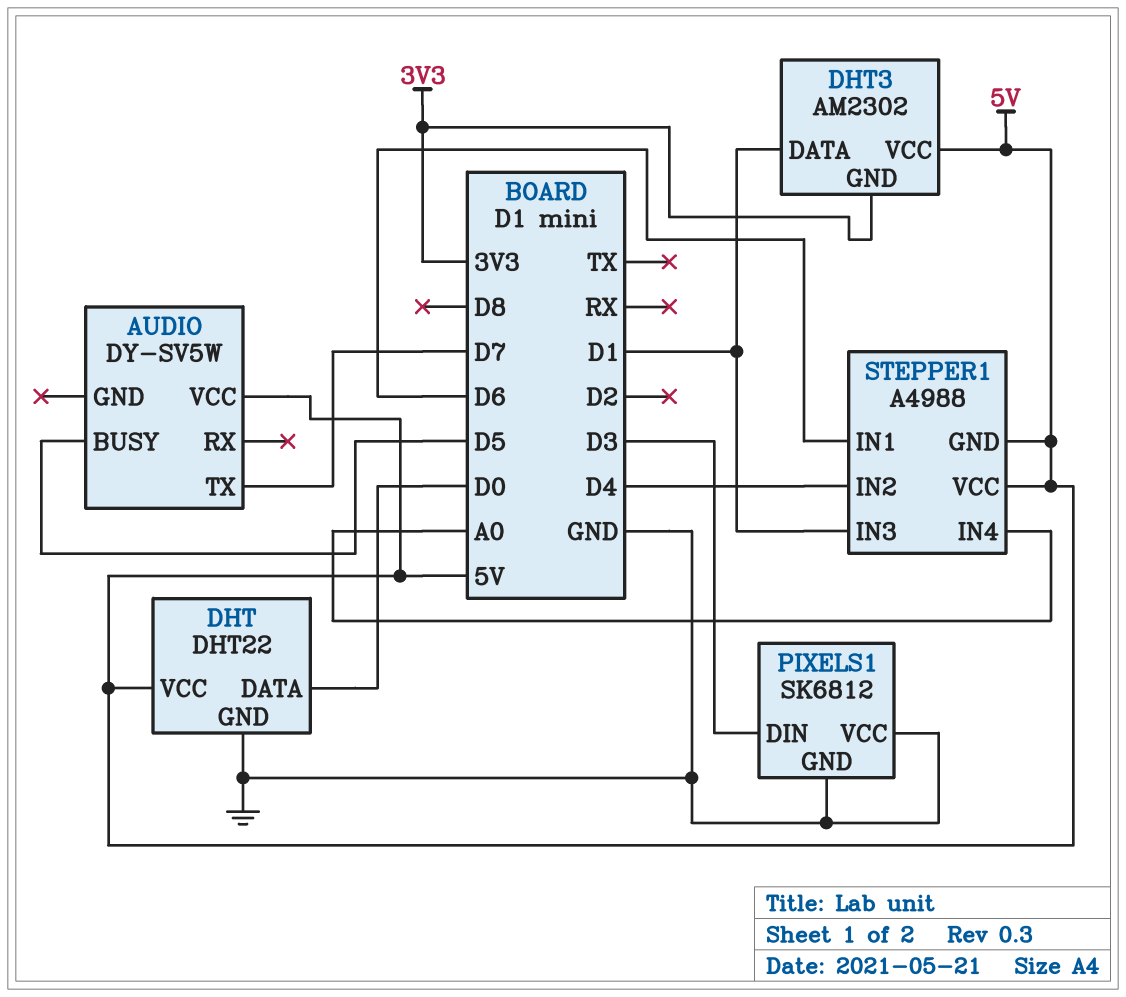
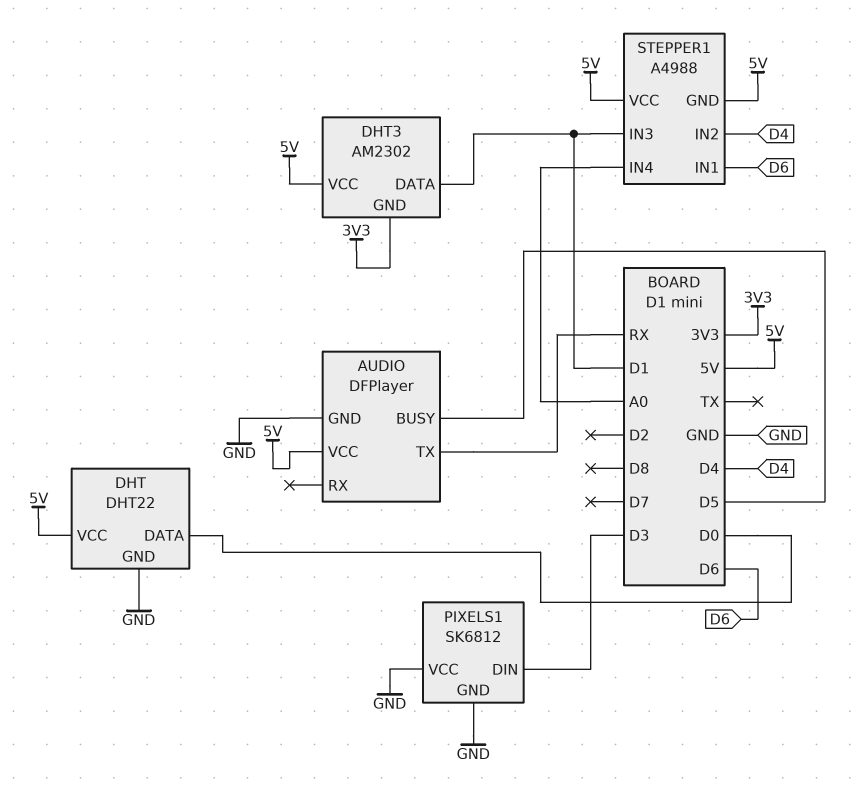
AUDIO: DY-SV5W -> DFPlayer
AUDIO pin GND: none -> GND
AUDIO pin TX: D7 -> RX

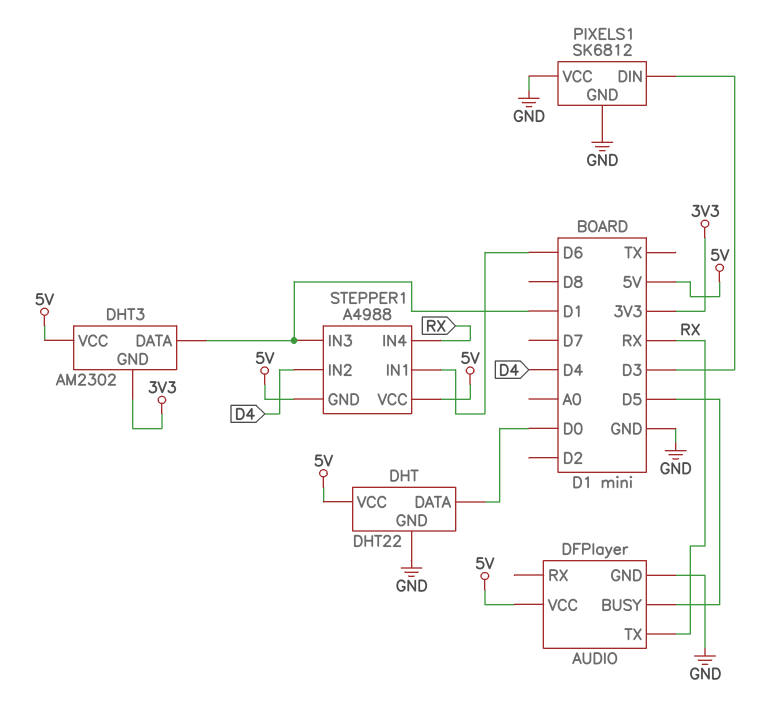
STEPPER1 pin IN4: A0 -> RX

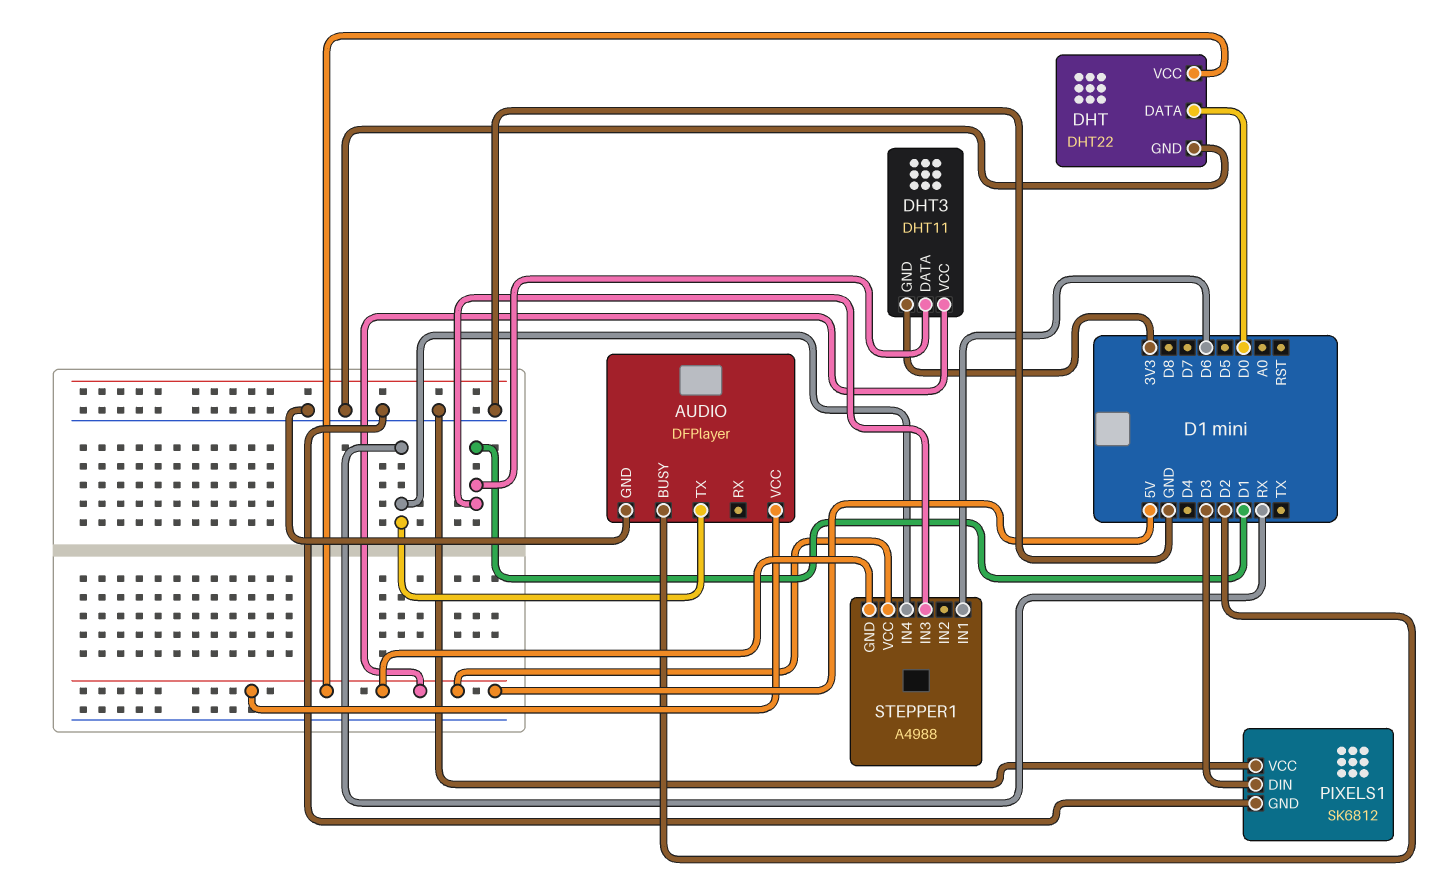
AUDIO pin BUSY: D5 -> D2
DHT3: AM2302 -> DHT11
STEPPER1 pin IN2: D4 -> none

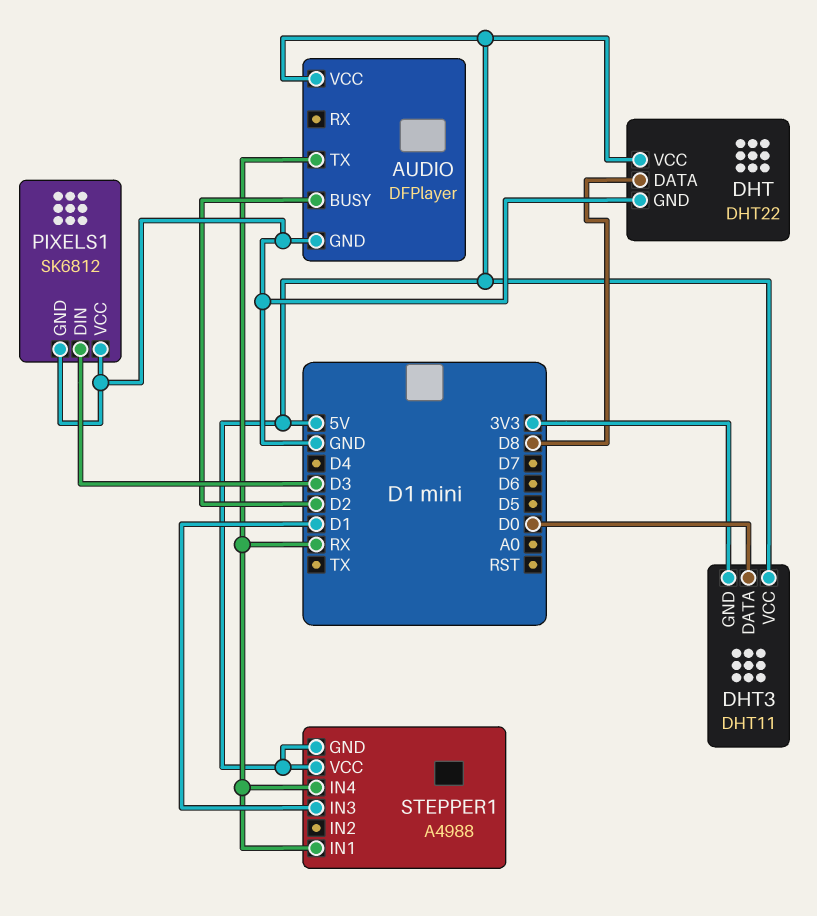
DHT pin DATA: D0 -> D8
DHT3 pin DATA: D1 -> D0
STEPPER1 pin IN1: D6 -> RX

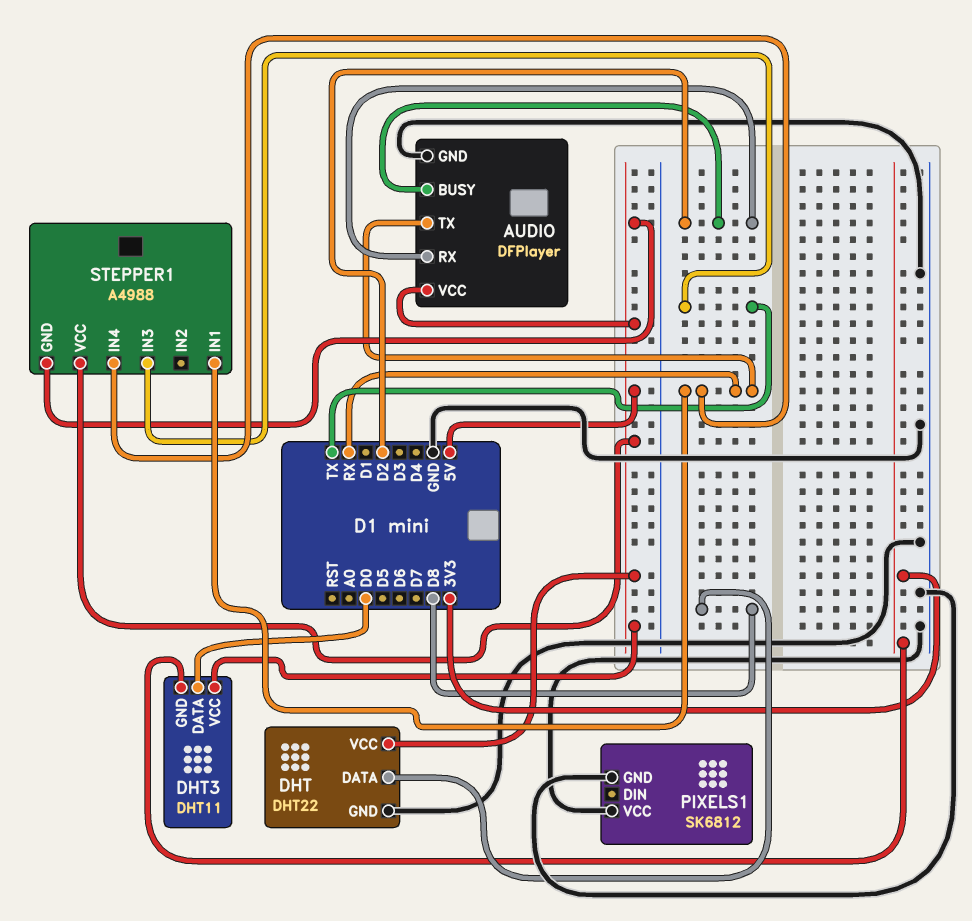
AUDIO pin RX: none -> D2
PIXELS1 pin DIN: D3 -> none
STEPPER1 pin IN3: D1 -> TX

